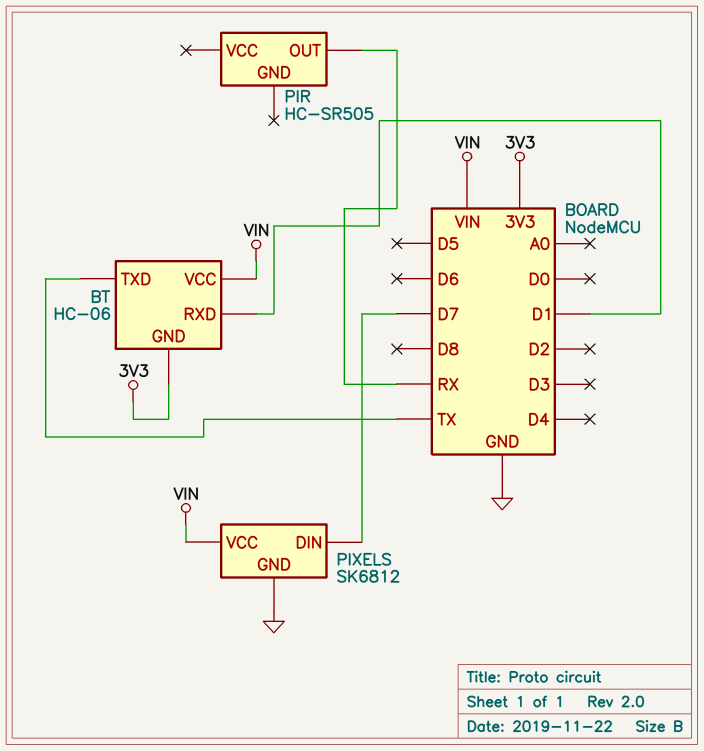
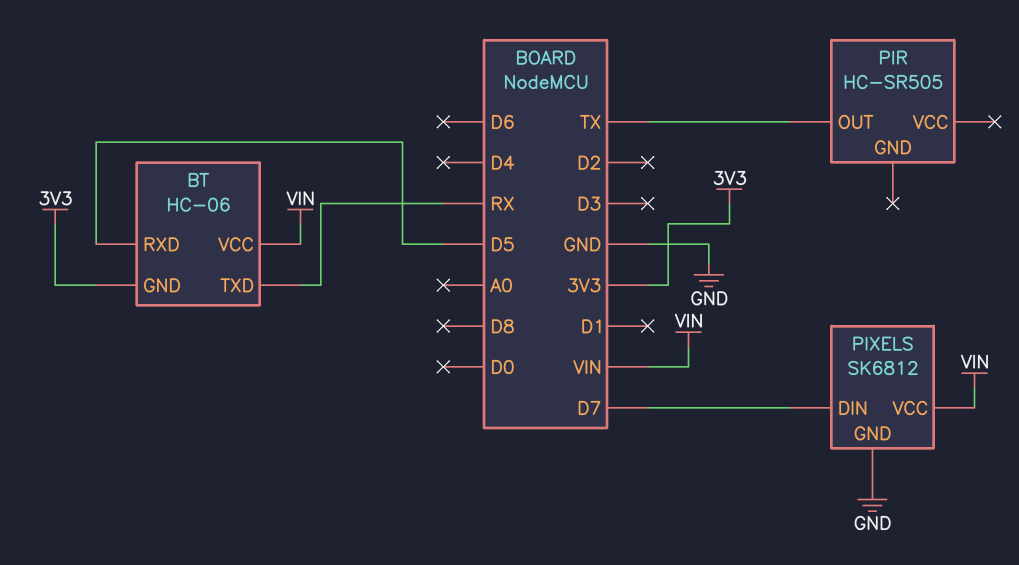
BT pin RXD: D1 -> D5
BT pin TXD: TX -> RX
PIR pin OUT: RX -> TX

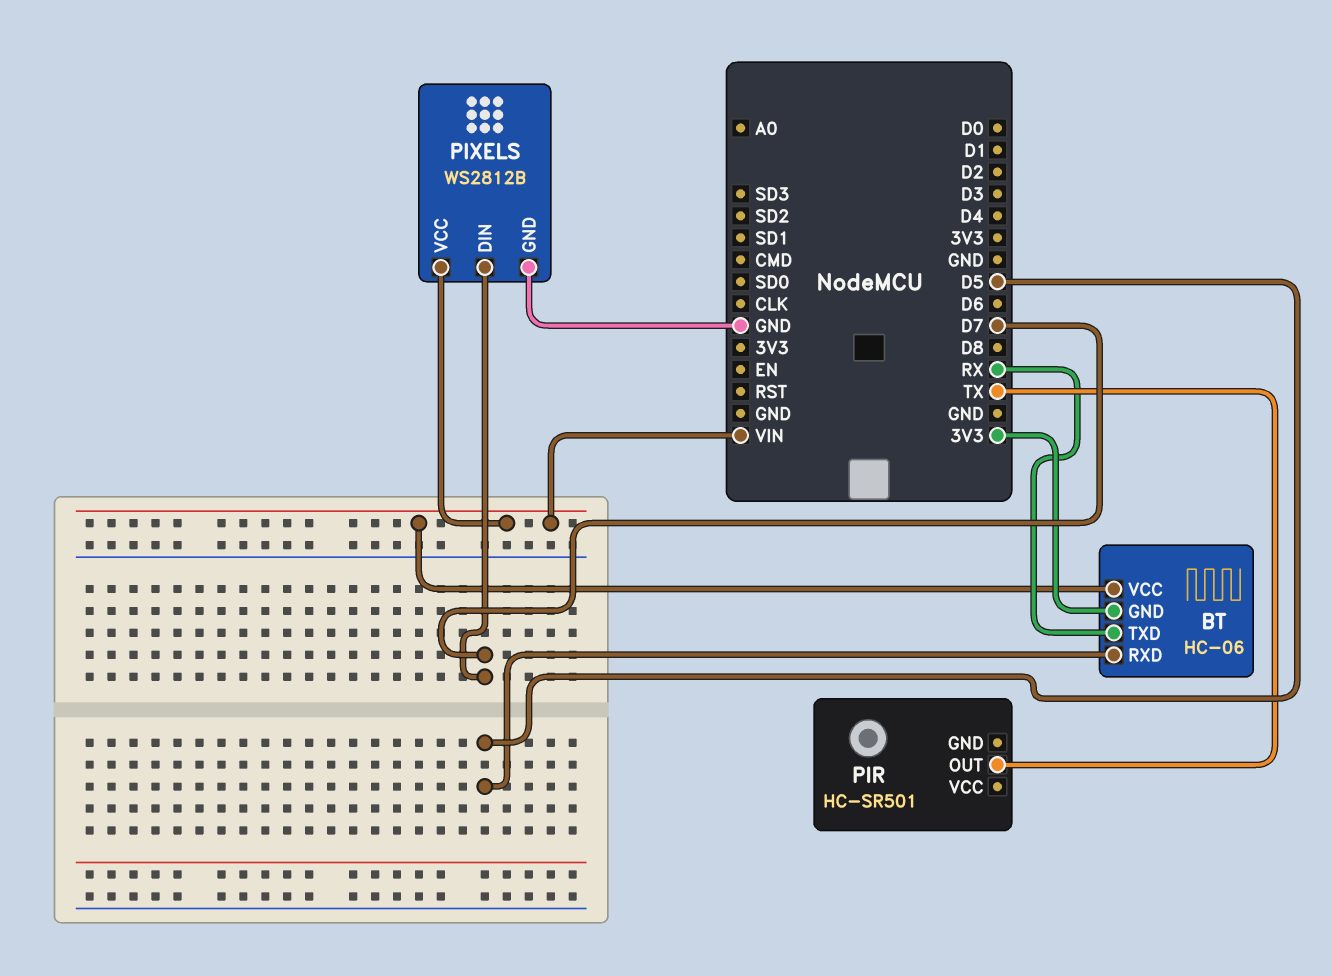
PIR: HC-SR505 -> HC-SR501
PIXELS: SK6812 -> WS2812B

